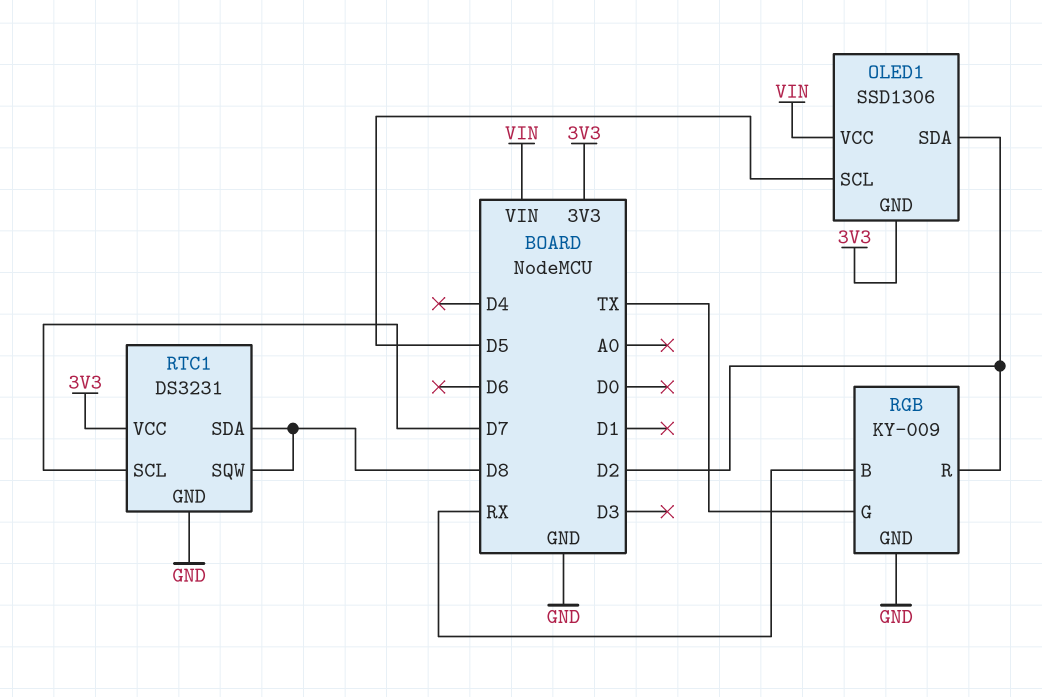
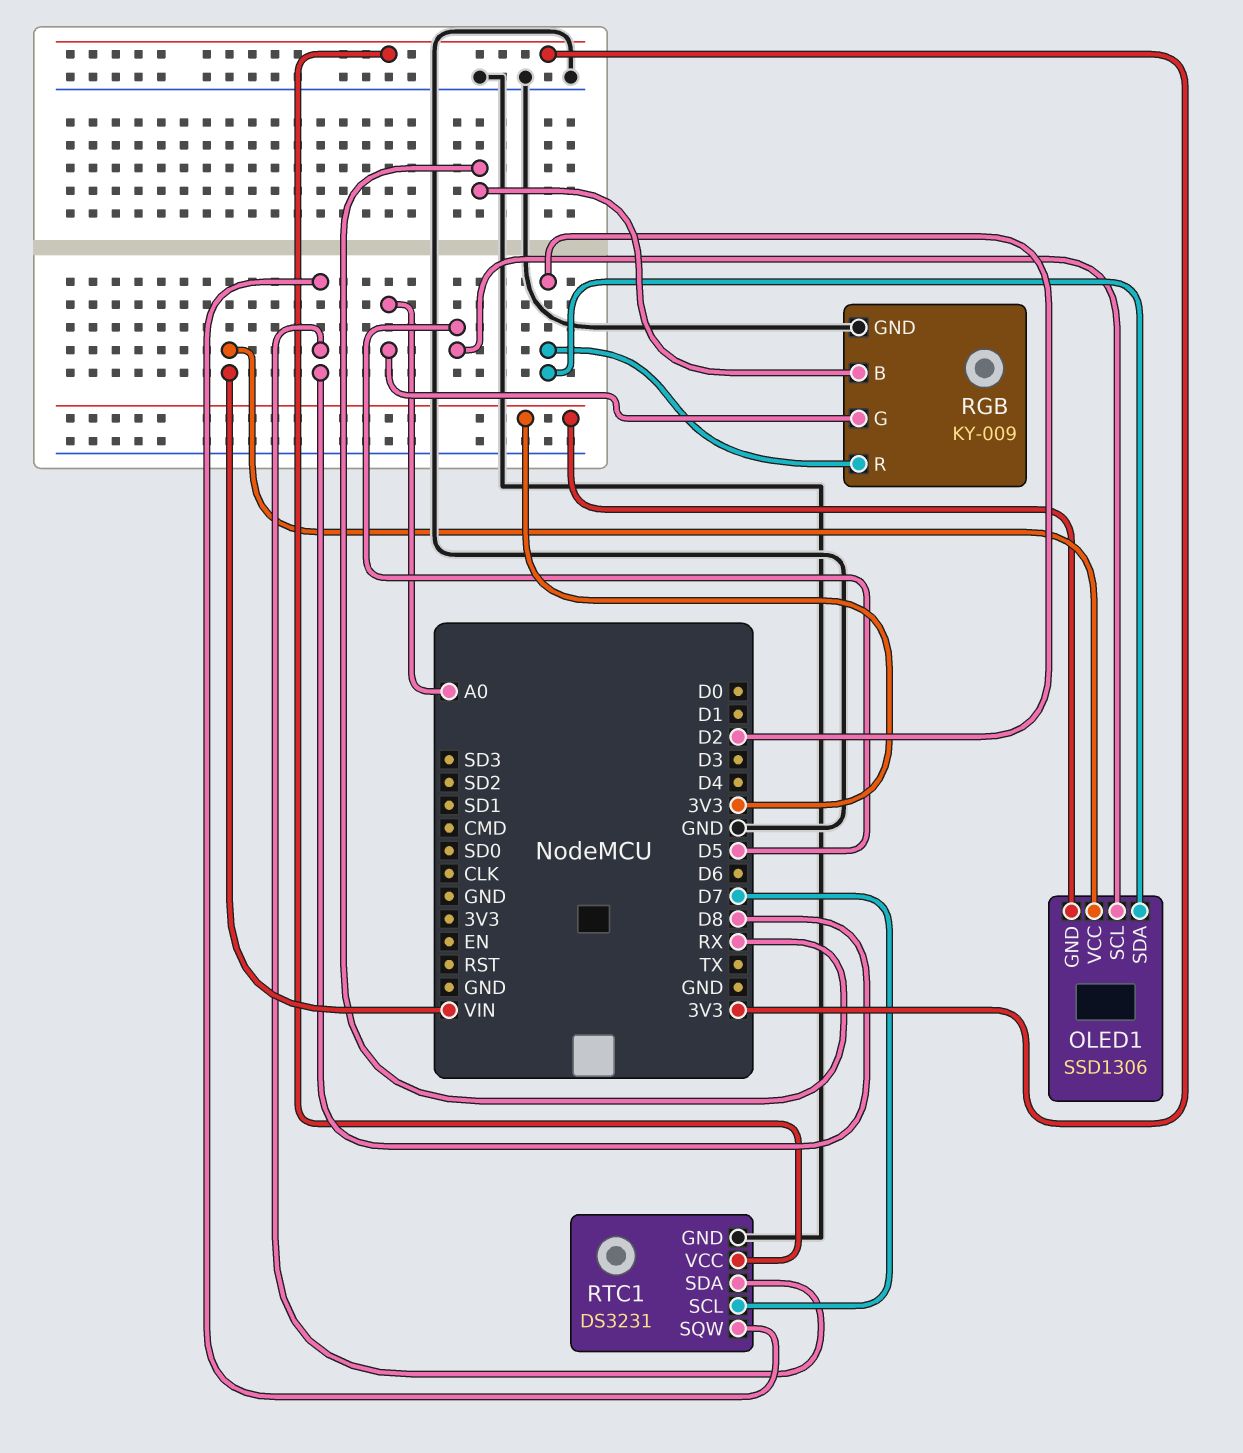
RGB pin G: TX -> A0

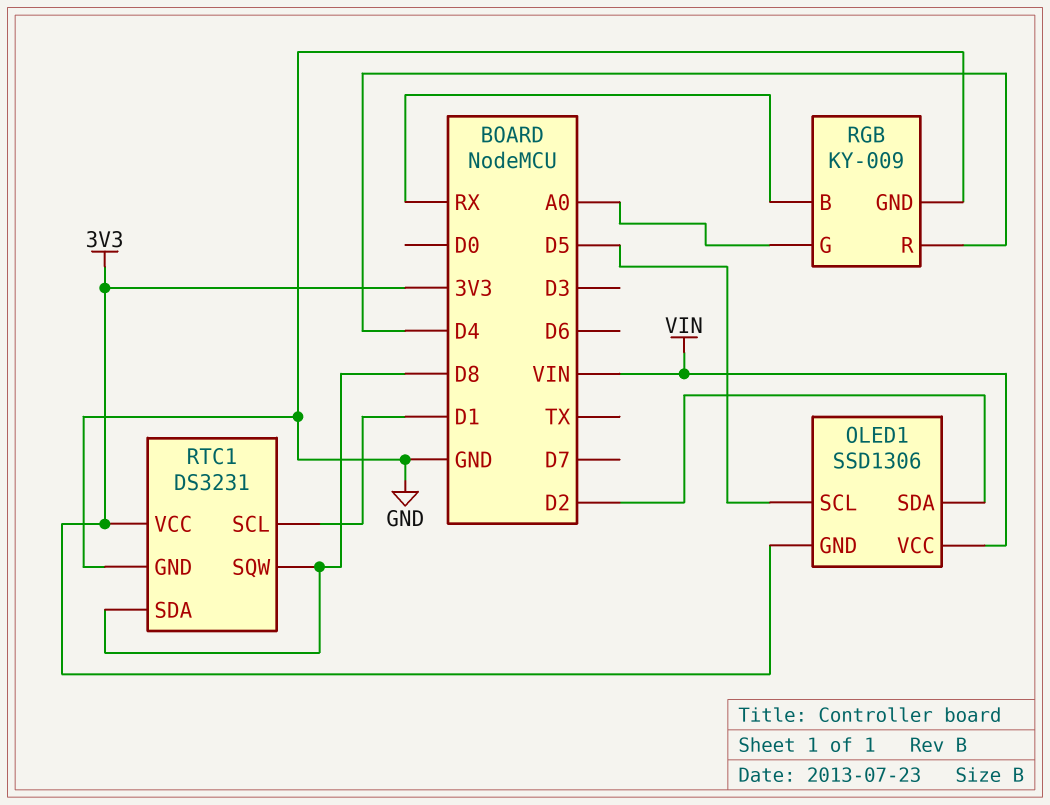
RGB pin R: D2 -> D4
RTC1 pin SCL: D7 -> D1

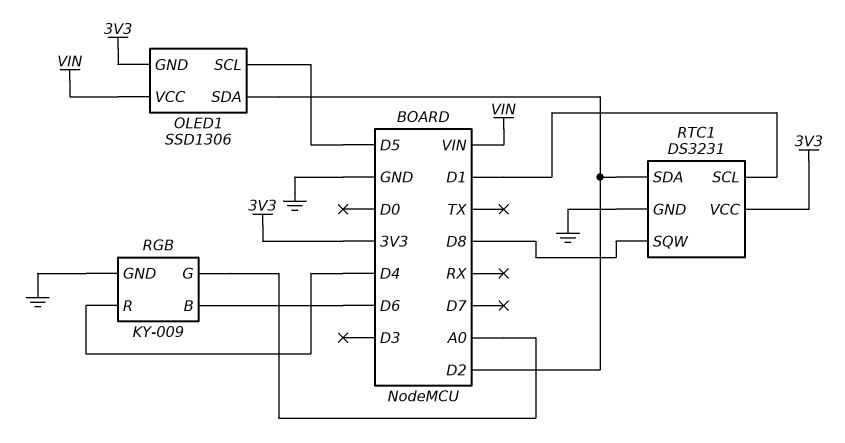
RGB pin B: RX -> D6
RTC1 pin SDA: D8 -> D2

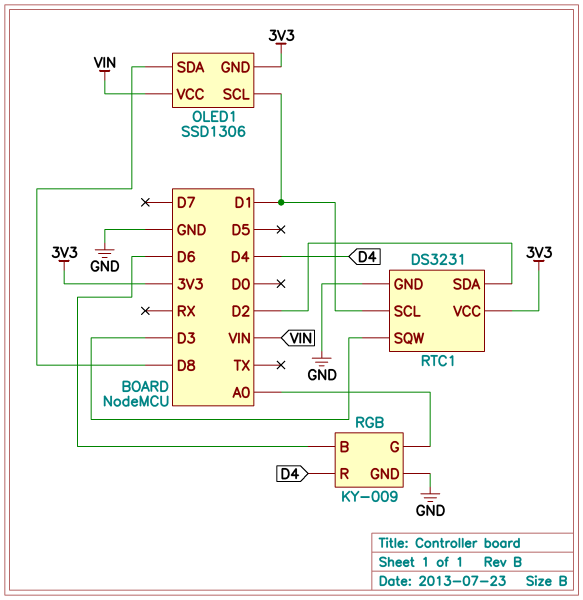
OLED1 pin SCL: D5 -> D1
OLED1 pin SDA: D2 -> D8
RTC1 pin SQW: D8 -> D3

